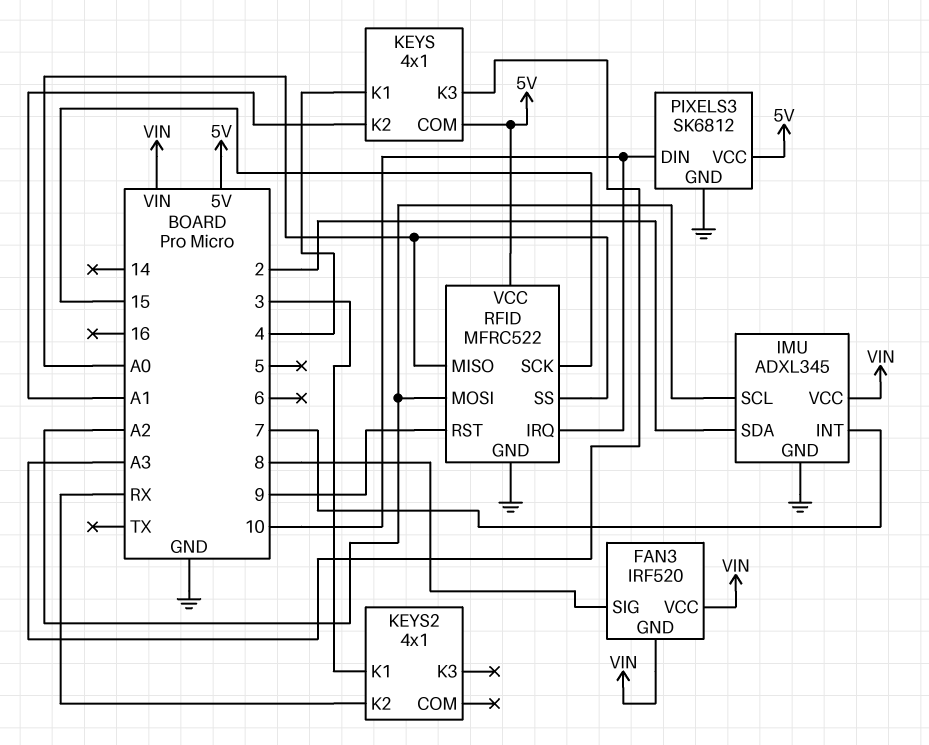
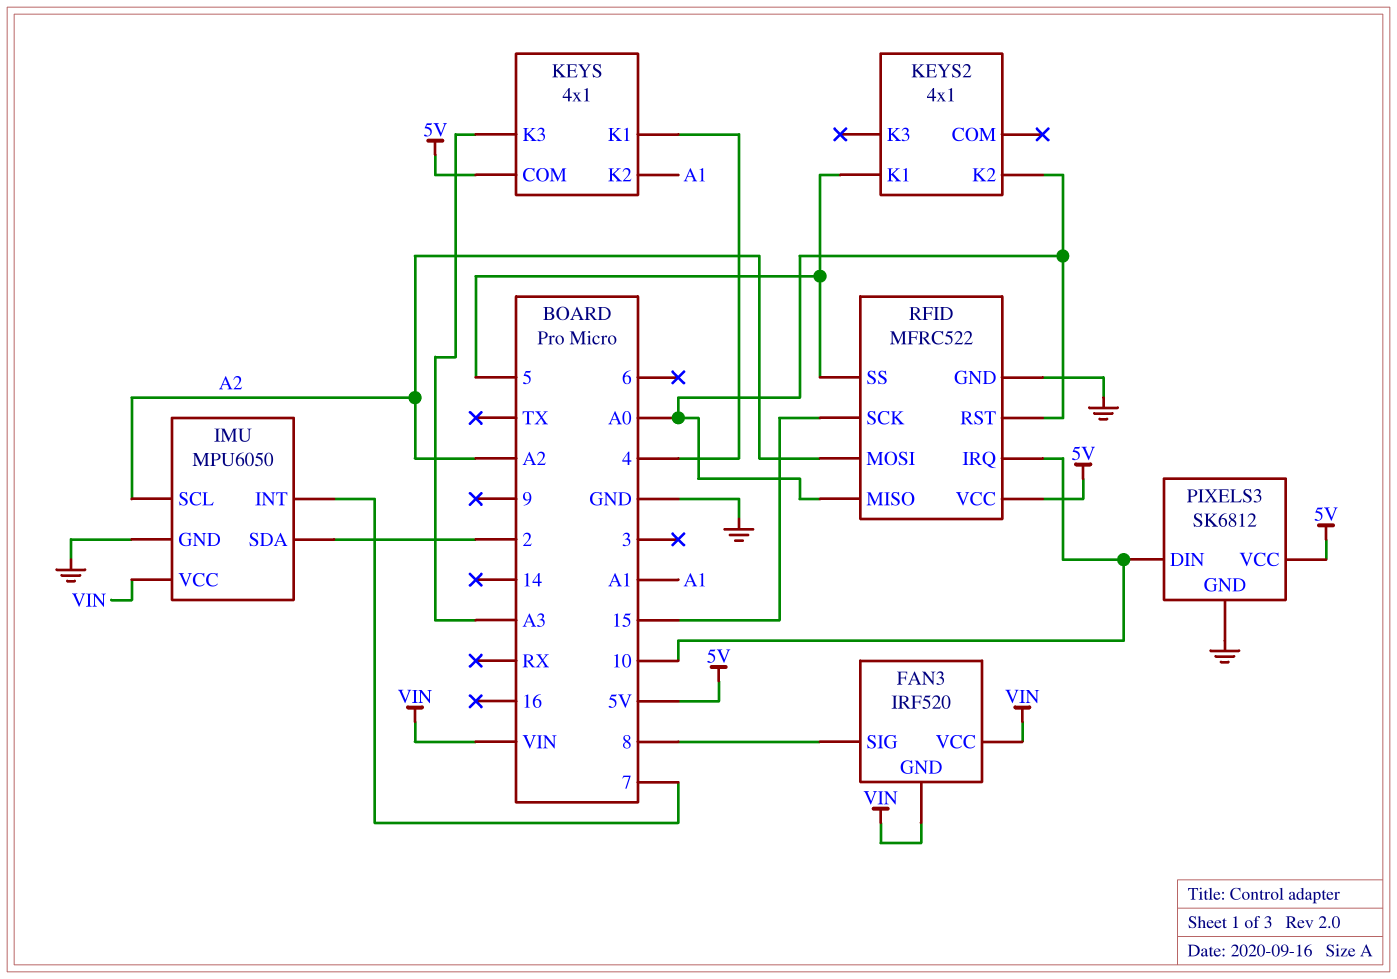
IMU: ADXL345 -> MPU6050
KEYS2 pin K1: 3 -> 5
KEYS2 pin K2: RX -> A0
RFID pin RST: 9 -> A0
RFID pin SS: A0 -> 5

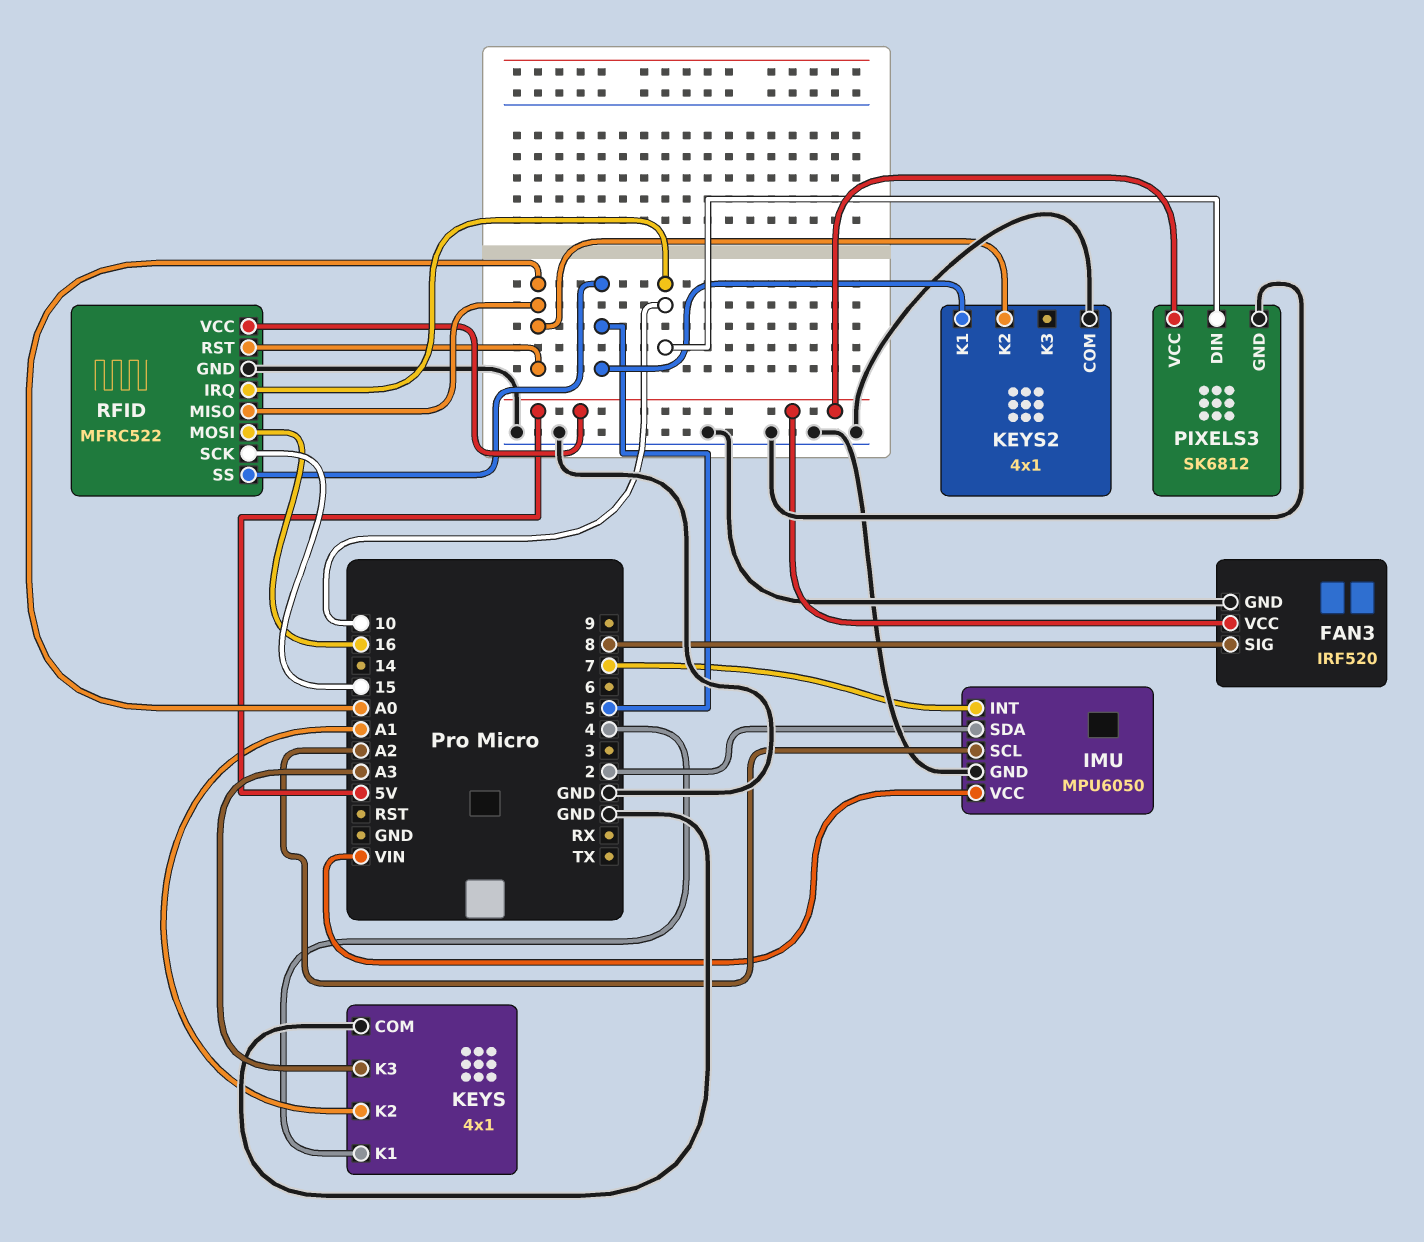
FAN3 pin GND: VIN -> GND
FAN3 pin VCC: VIN -> 5V
KEYS pin COM: 5V -> GND
KEYS2 pin COM: none -> GND
RFID pin MOSI: A2 -> 16

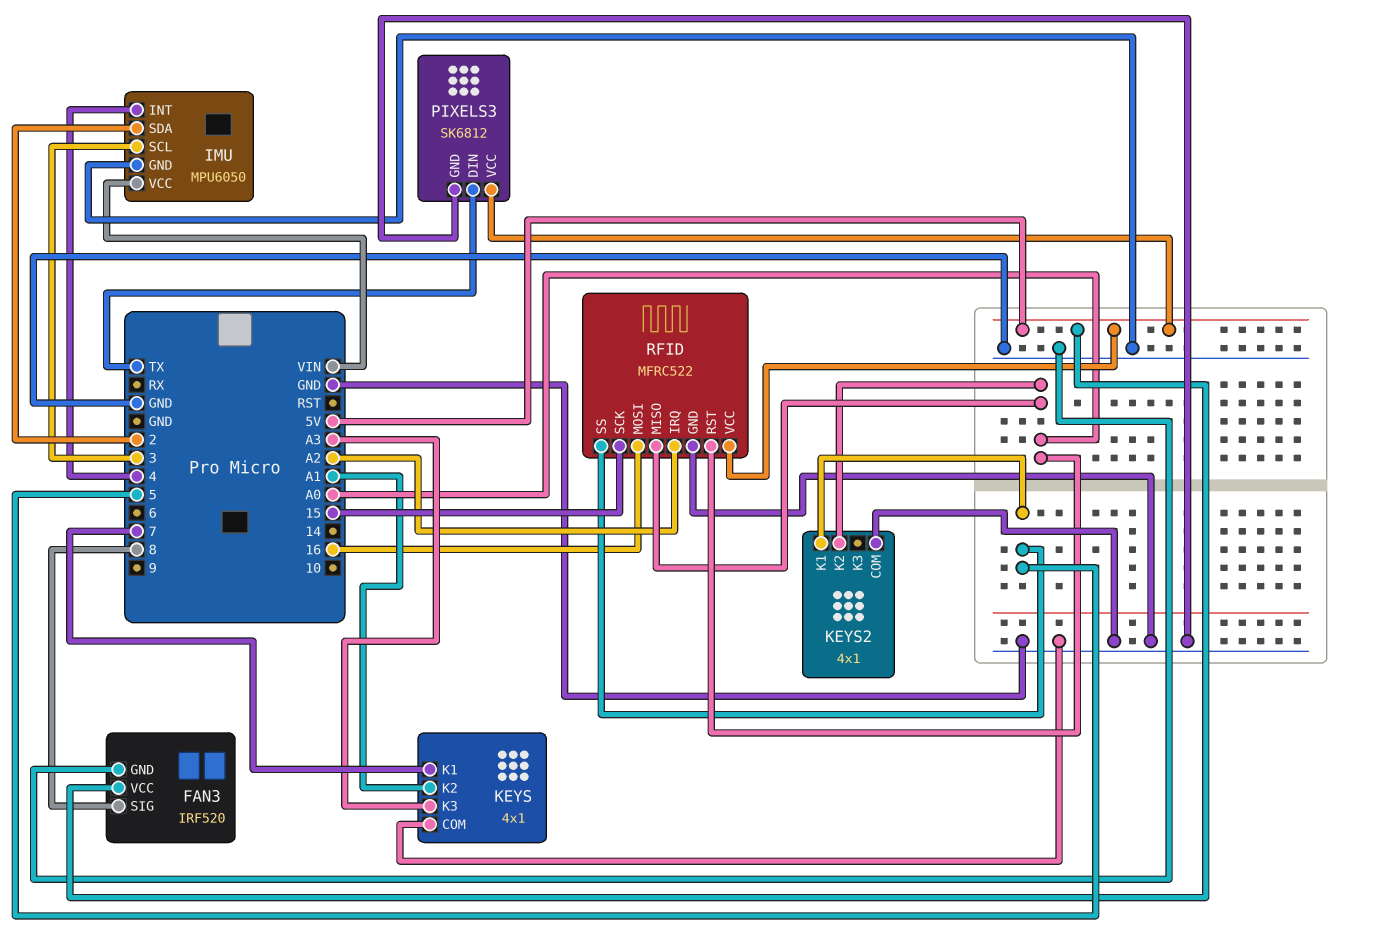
IMU pin INT: 7 -> 4
IMU pin SCL: A2 -> 3
KEYS pin K1: 4 -> 7
PIXELS3 pin DIN: 10 -> TX
RFID pin IRQ: 10 -> A2

